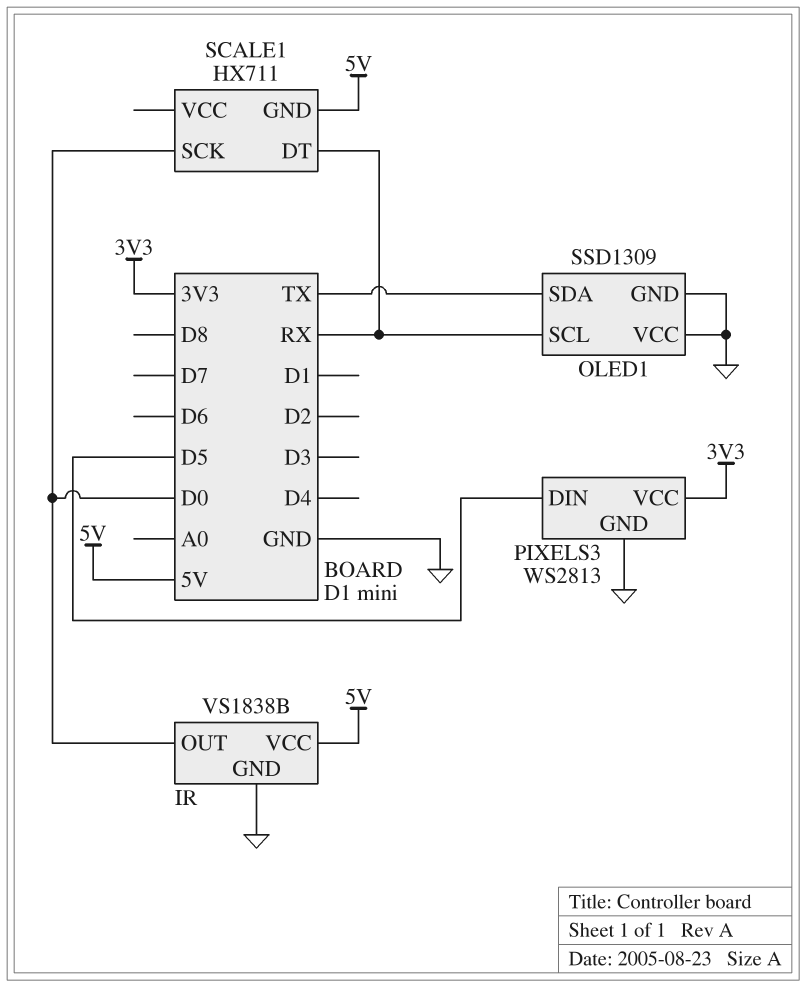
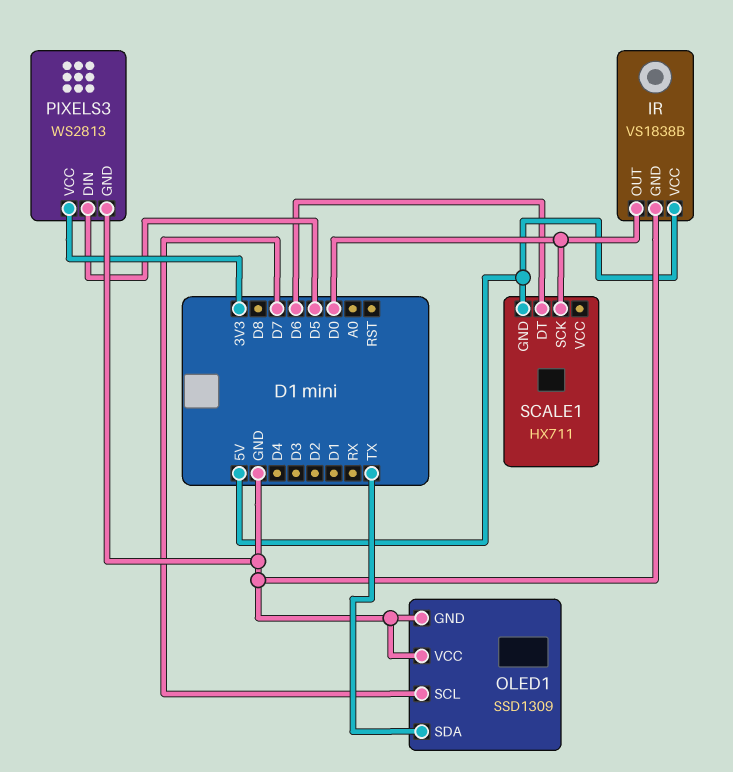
OLED1 pin SCL: RX -> D7
SCALE1 pin DT: RX -> D6

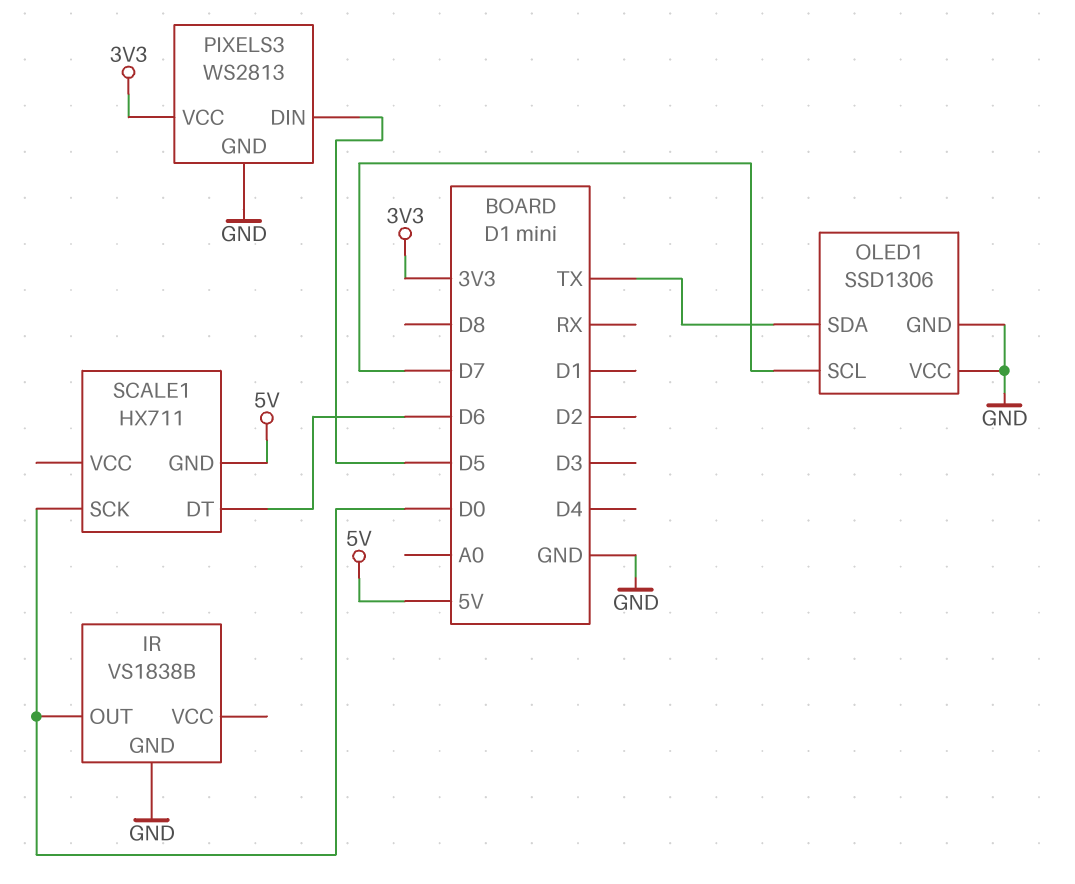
IR pin VCC: 5V -> none
OLED1: SSD1309 -> SSD1306

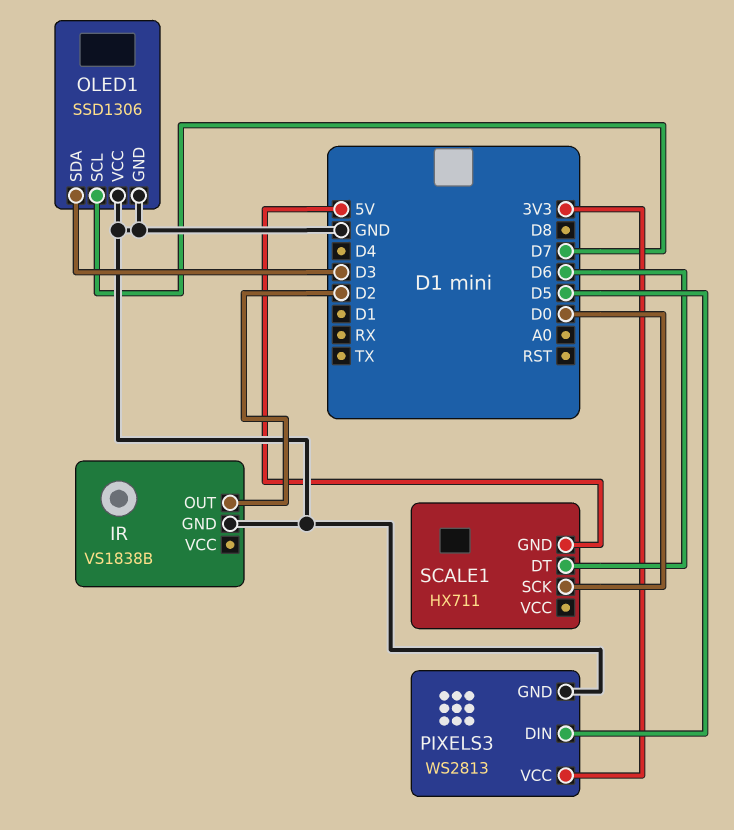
IR pin OUT: D0 -> D2
OLED1 pin SDA: TX -> D3

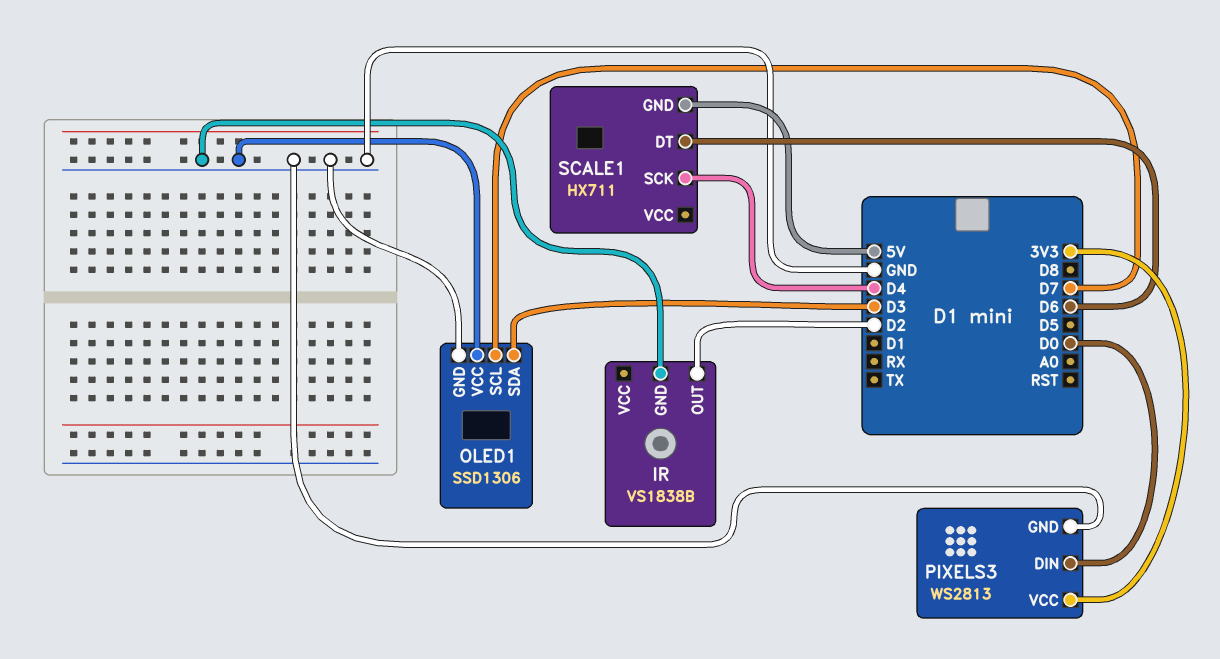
PIXELS3 pin DIN: D5 -> D0
SCALE1 pin SCK: D0 -> D4

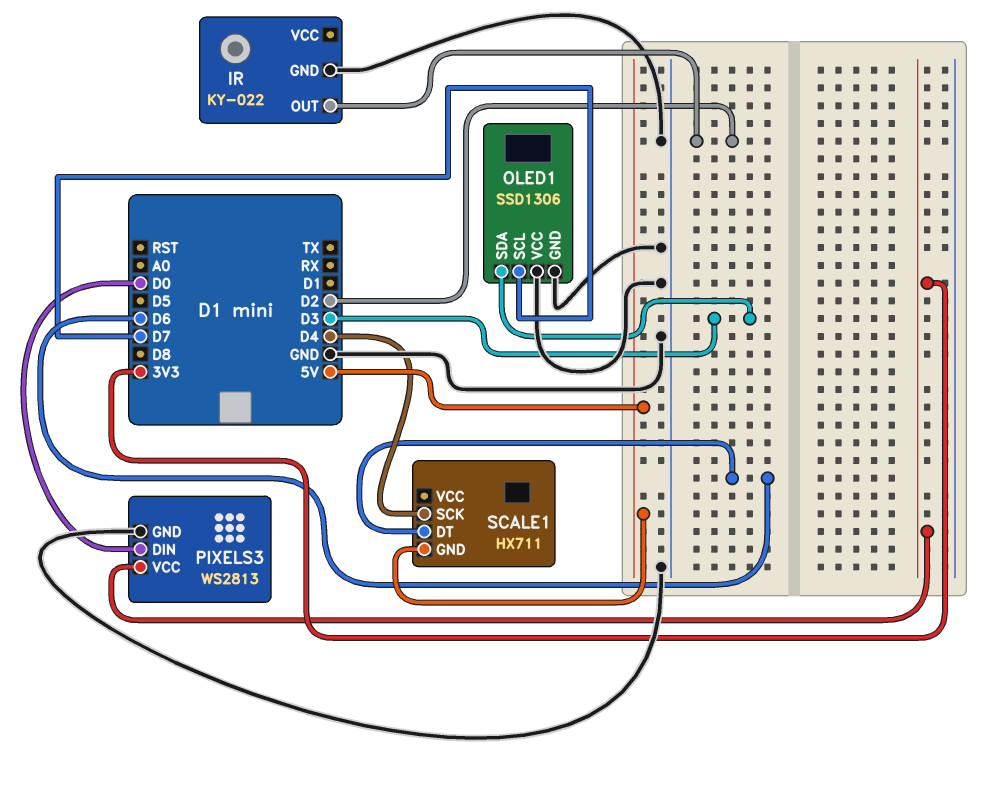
IR: VS1838B -> KY-022

